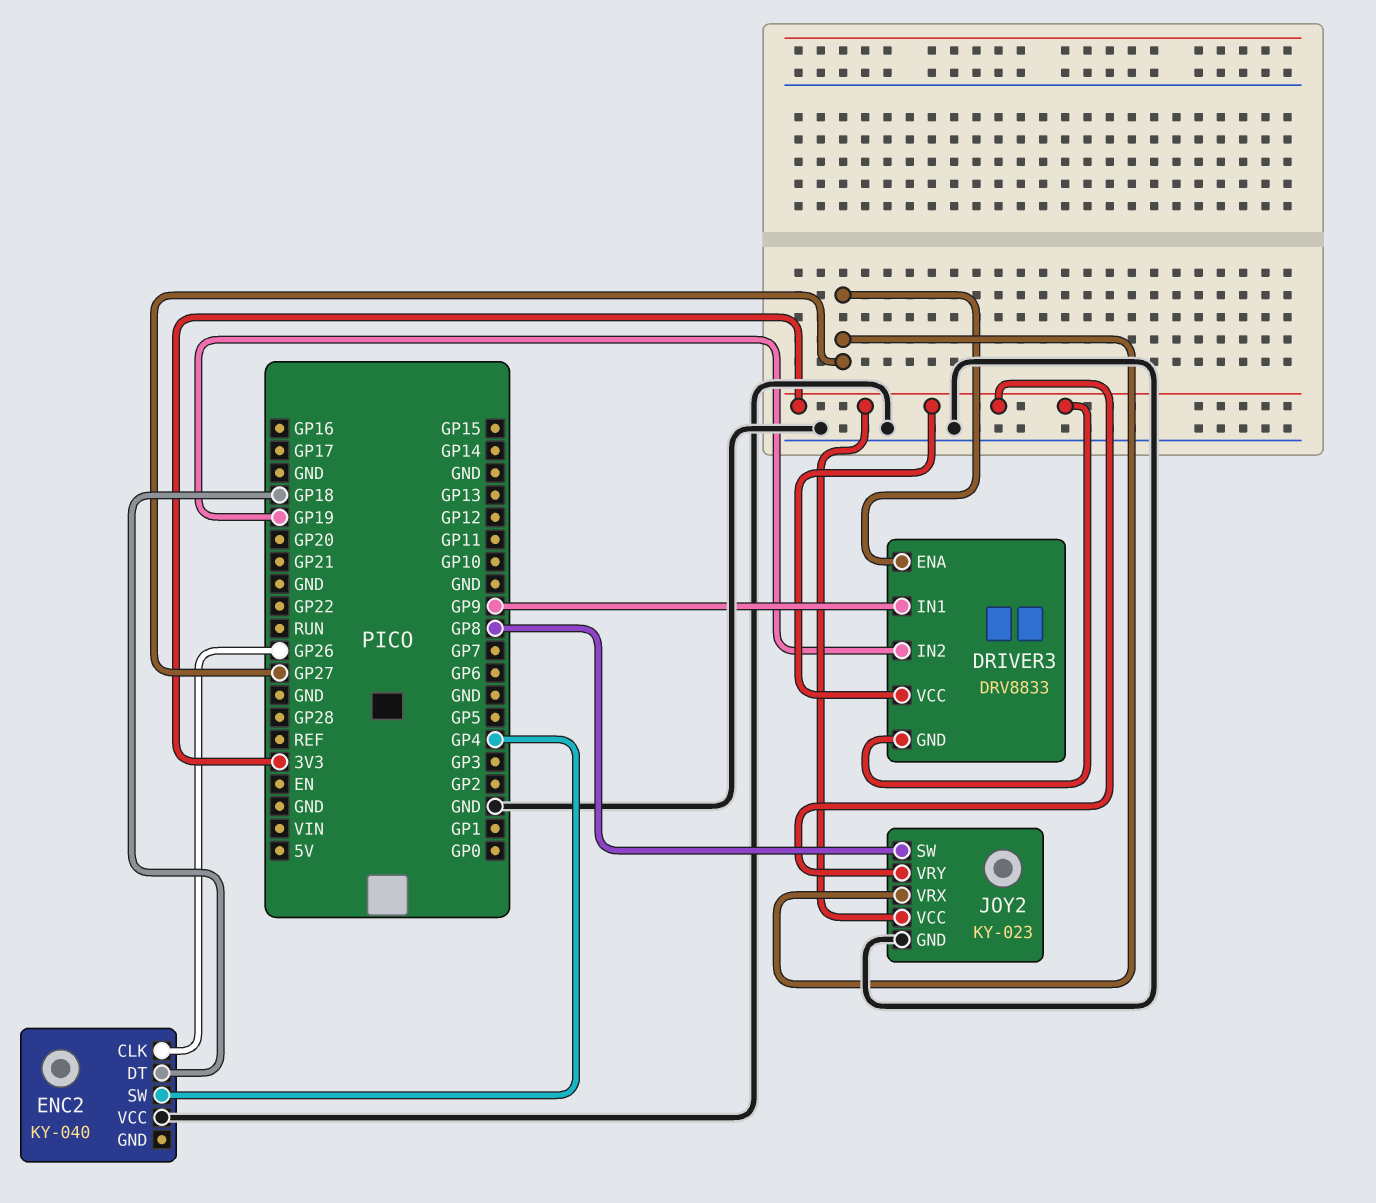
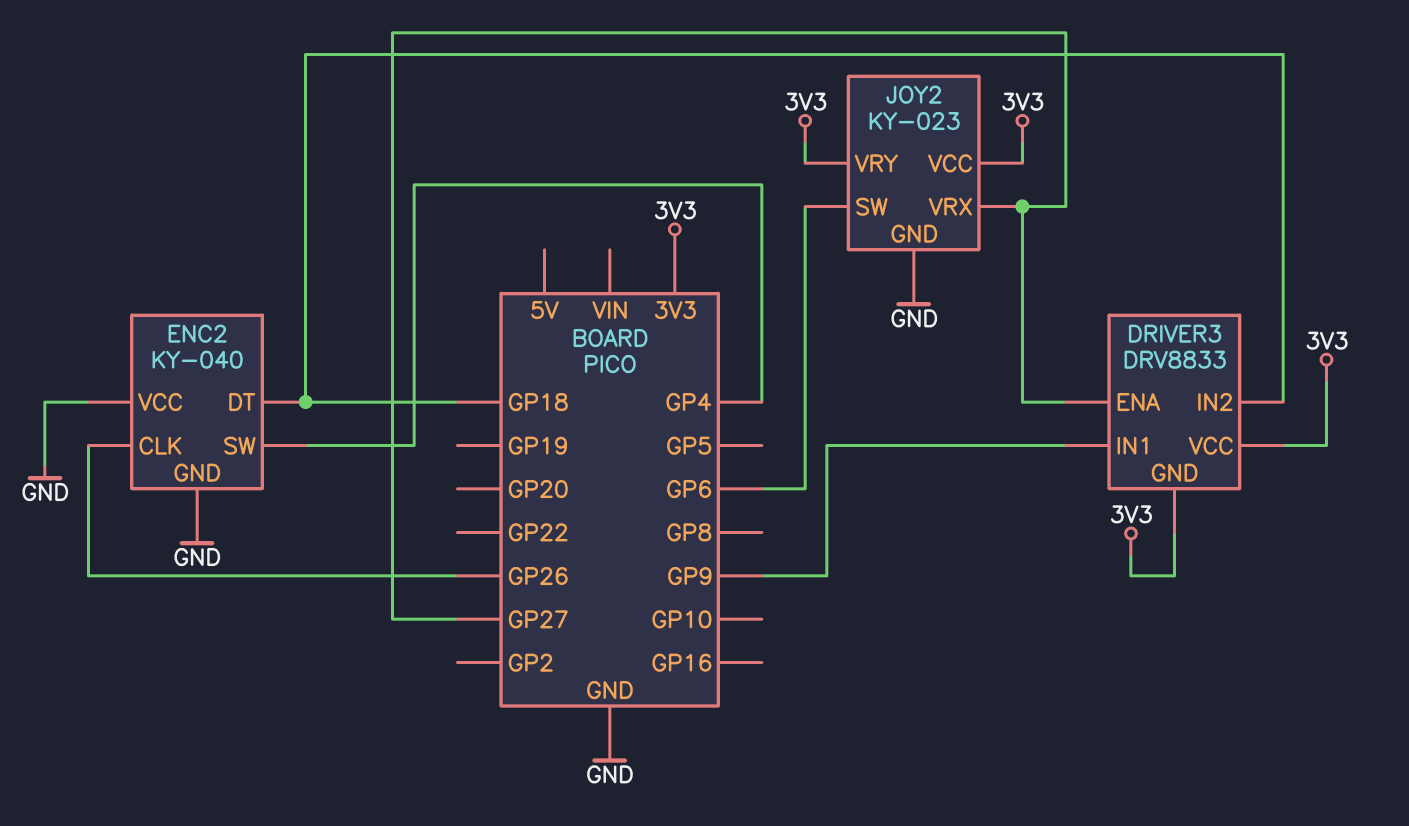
DRIVER3 pin IN2: GP19 -> GP18
ENC2 pin GND: none -> GND
JOY2 pin SW: GP8 -> GP6

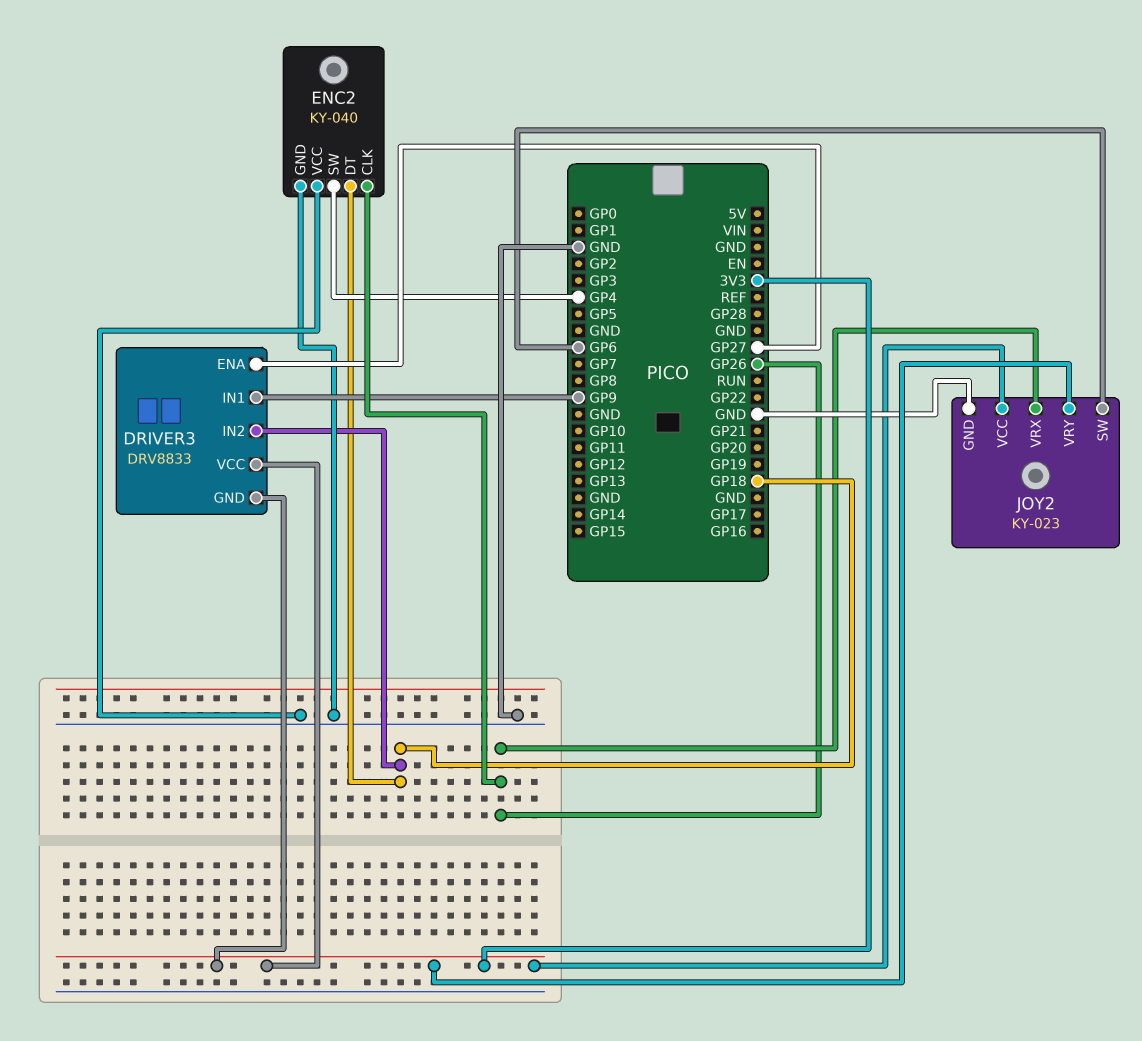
JOY2 pin VRX: GP27 -> GP26

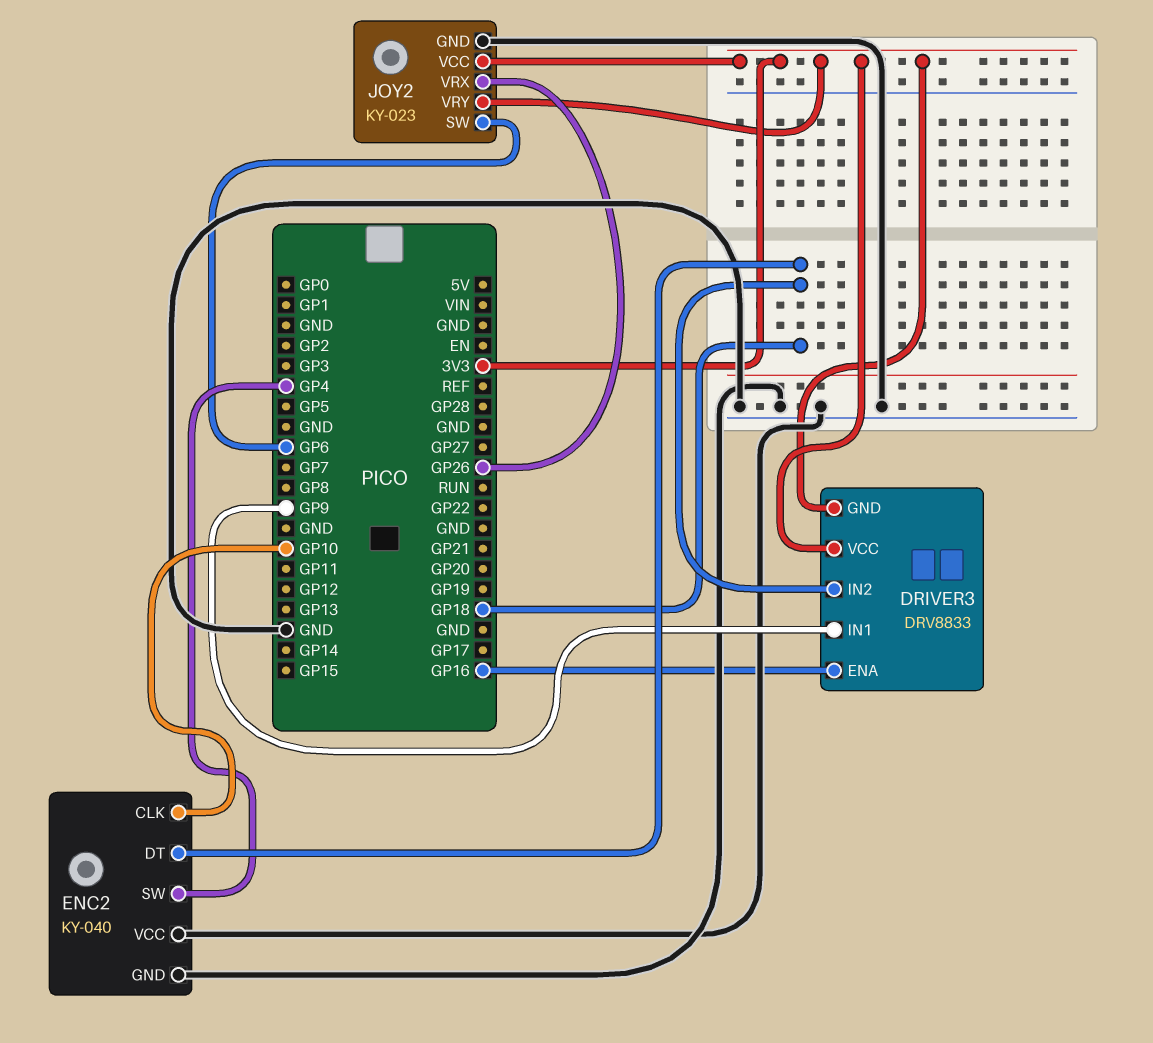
DRIVER3 pin ENA: GP27 -> GP16
ENC2 pin CLK: GP26 -> GP10

